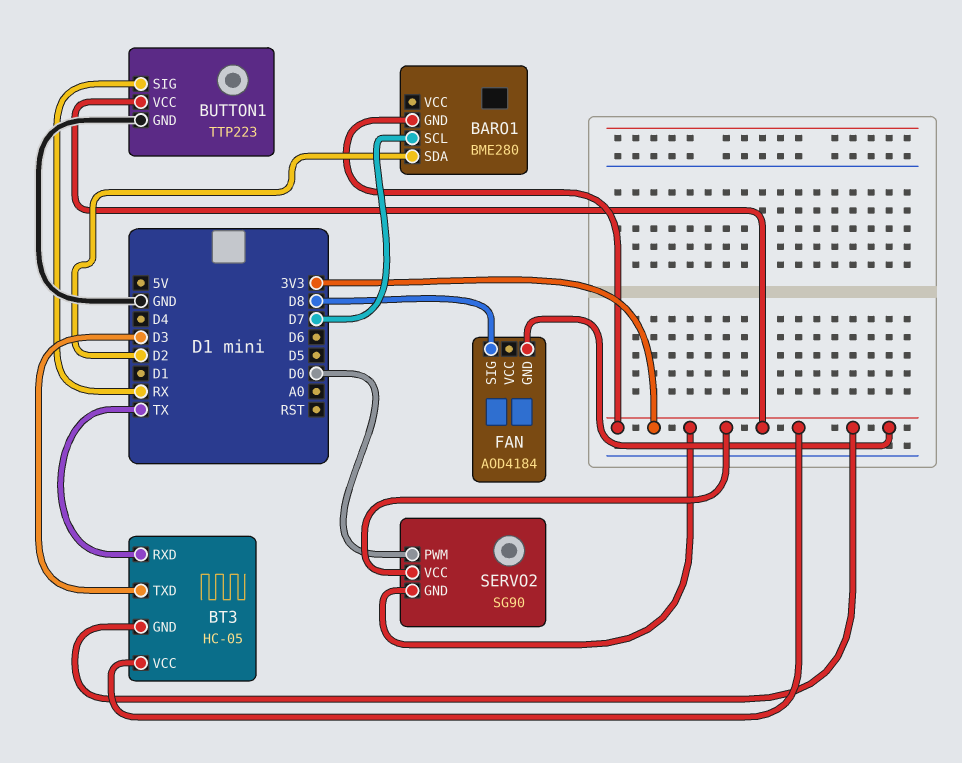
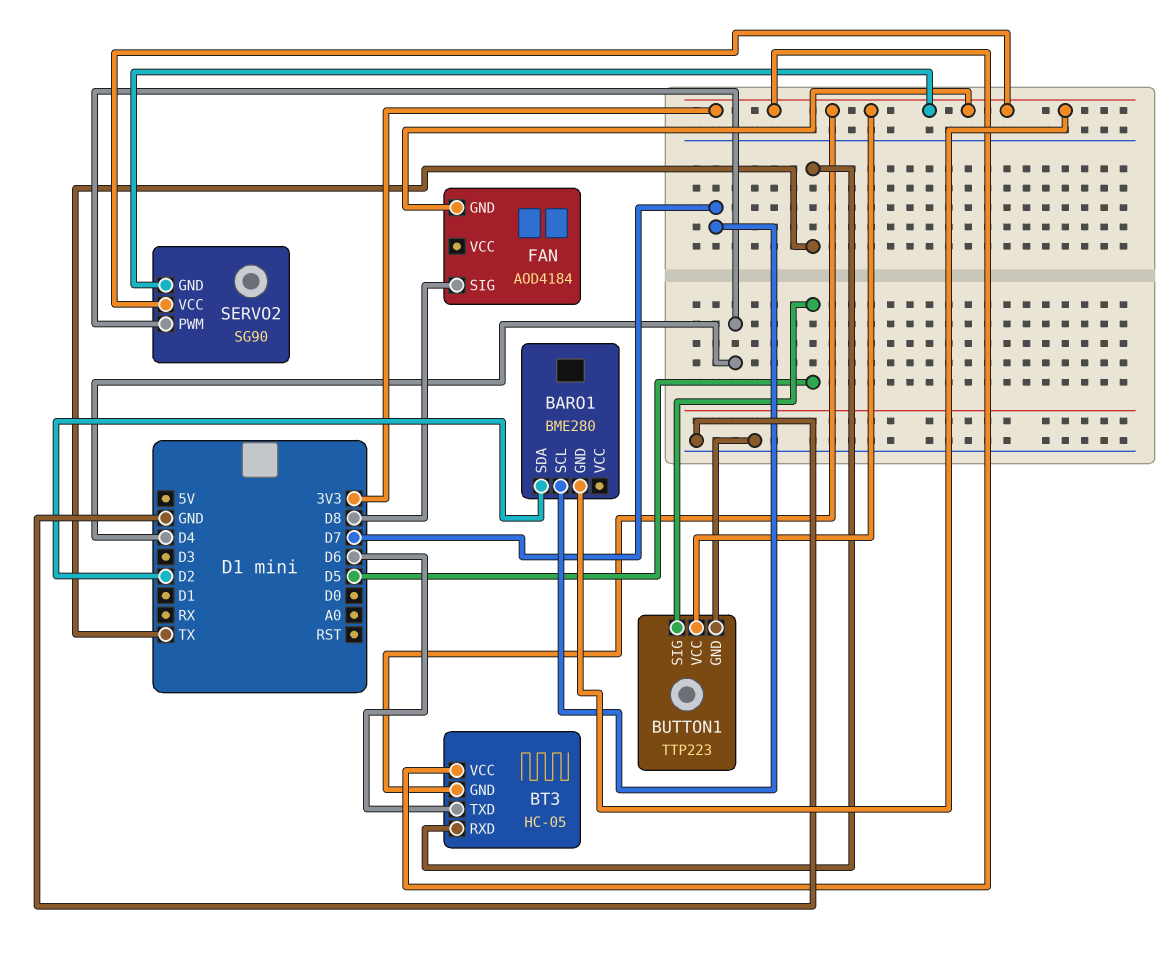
BT3 pin TXD: D3 -> D6
BUTTON1 pin SIG: RX -> D5
SERVO2 pin PWM: D0 -> D4

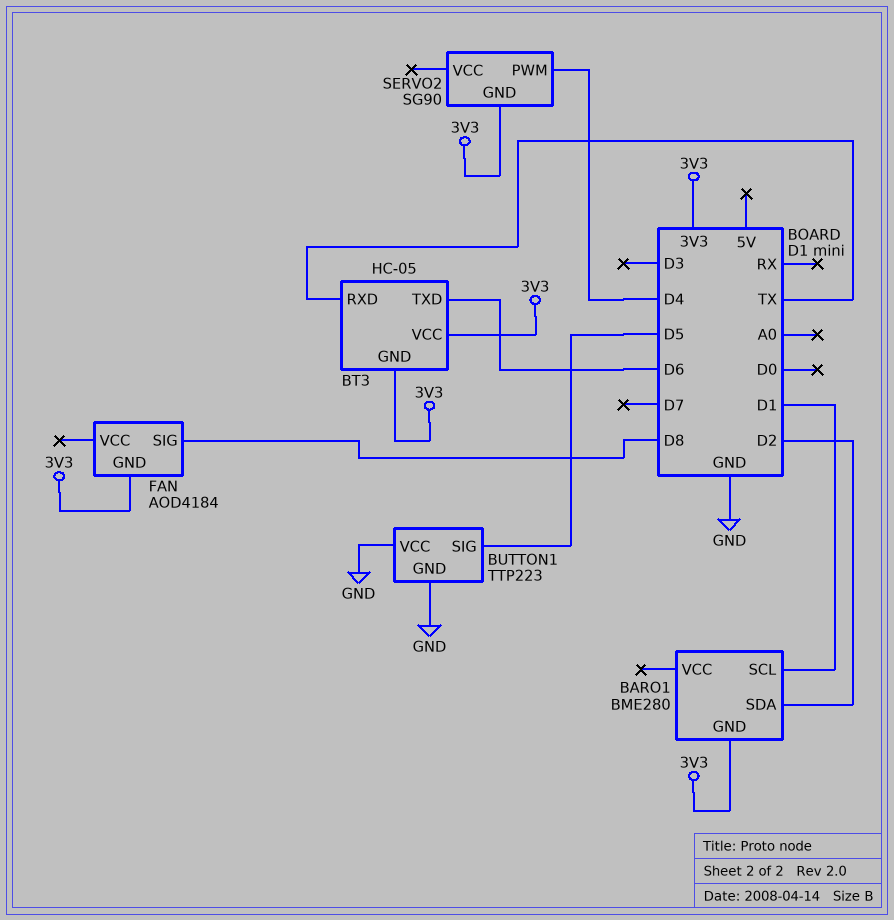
BARO1 pin SCL: D7 -> D1
BUTTON1 pin VCC: 3V3 -> GND
SERVO2 pin VCC: 3V3 -> none

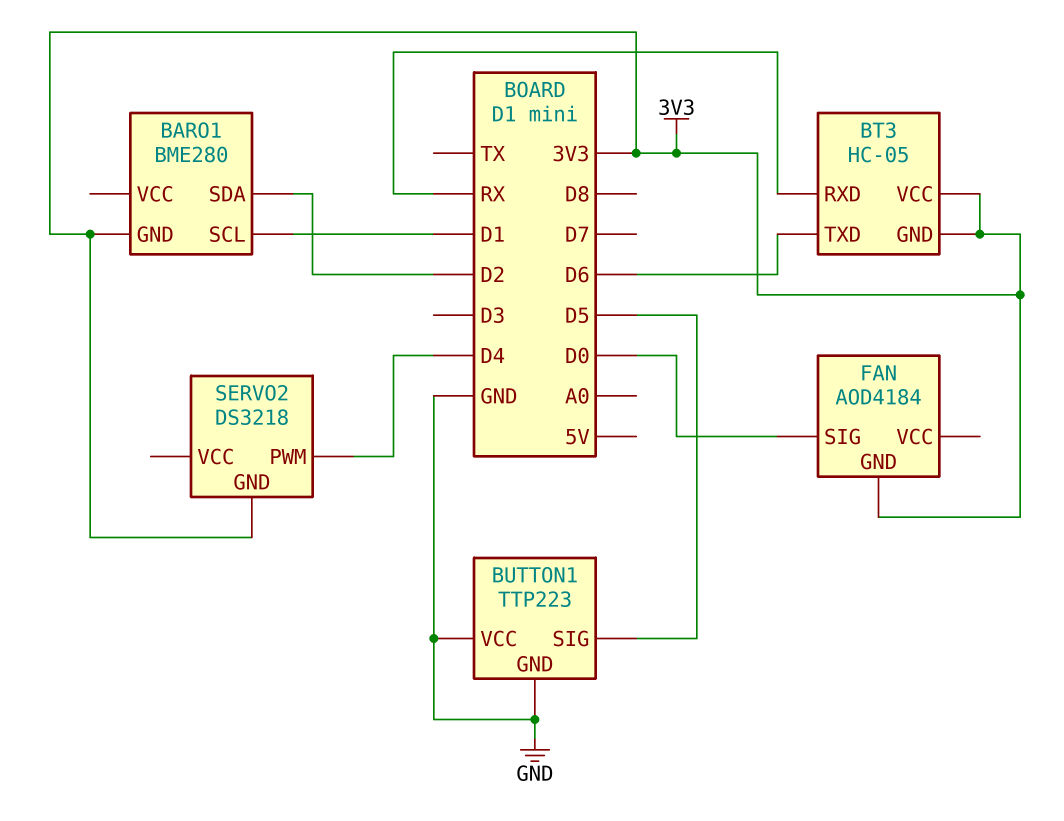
BT3 pin RXD: TX -> RX
FAN pin SIG: D8 -> D0
SERVO2: SG90 -> DS3218

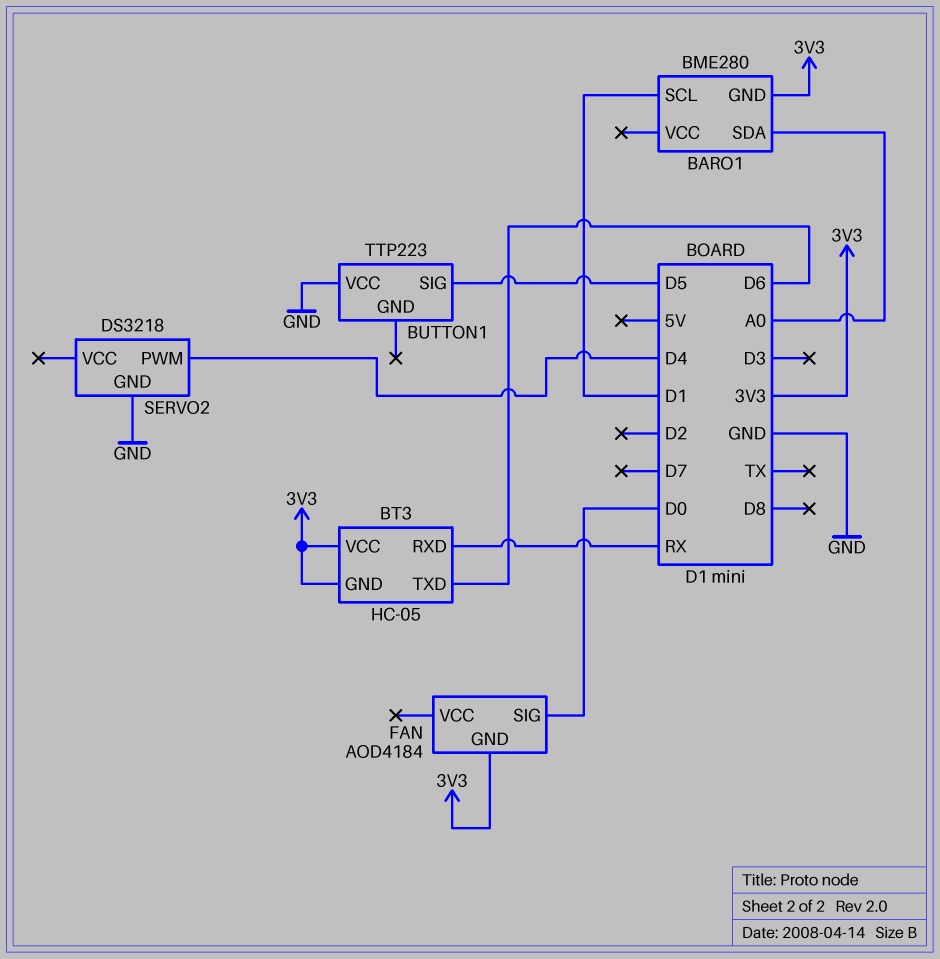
BARO1 pin SDA: D2 -> A0
BUTTON1 pin GND: GND -> none
SERVO2 pin GND: 3V3 -> GND

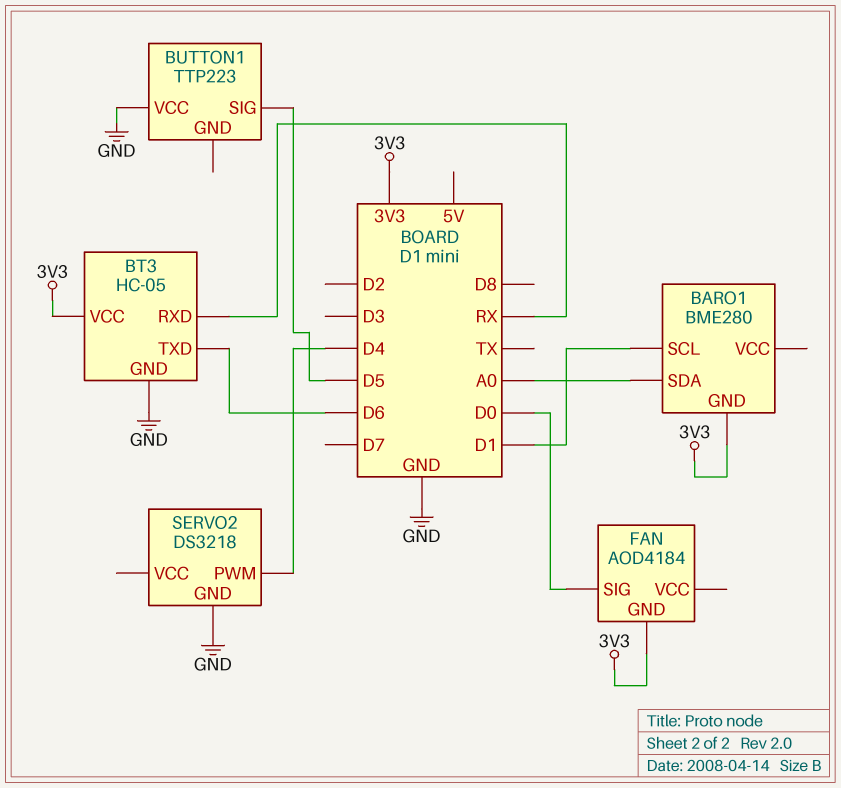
BT3 pin GND: 3V3 -> GND

